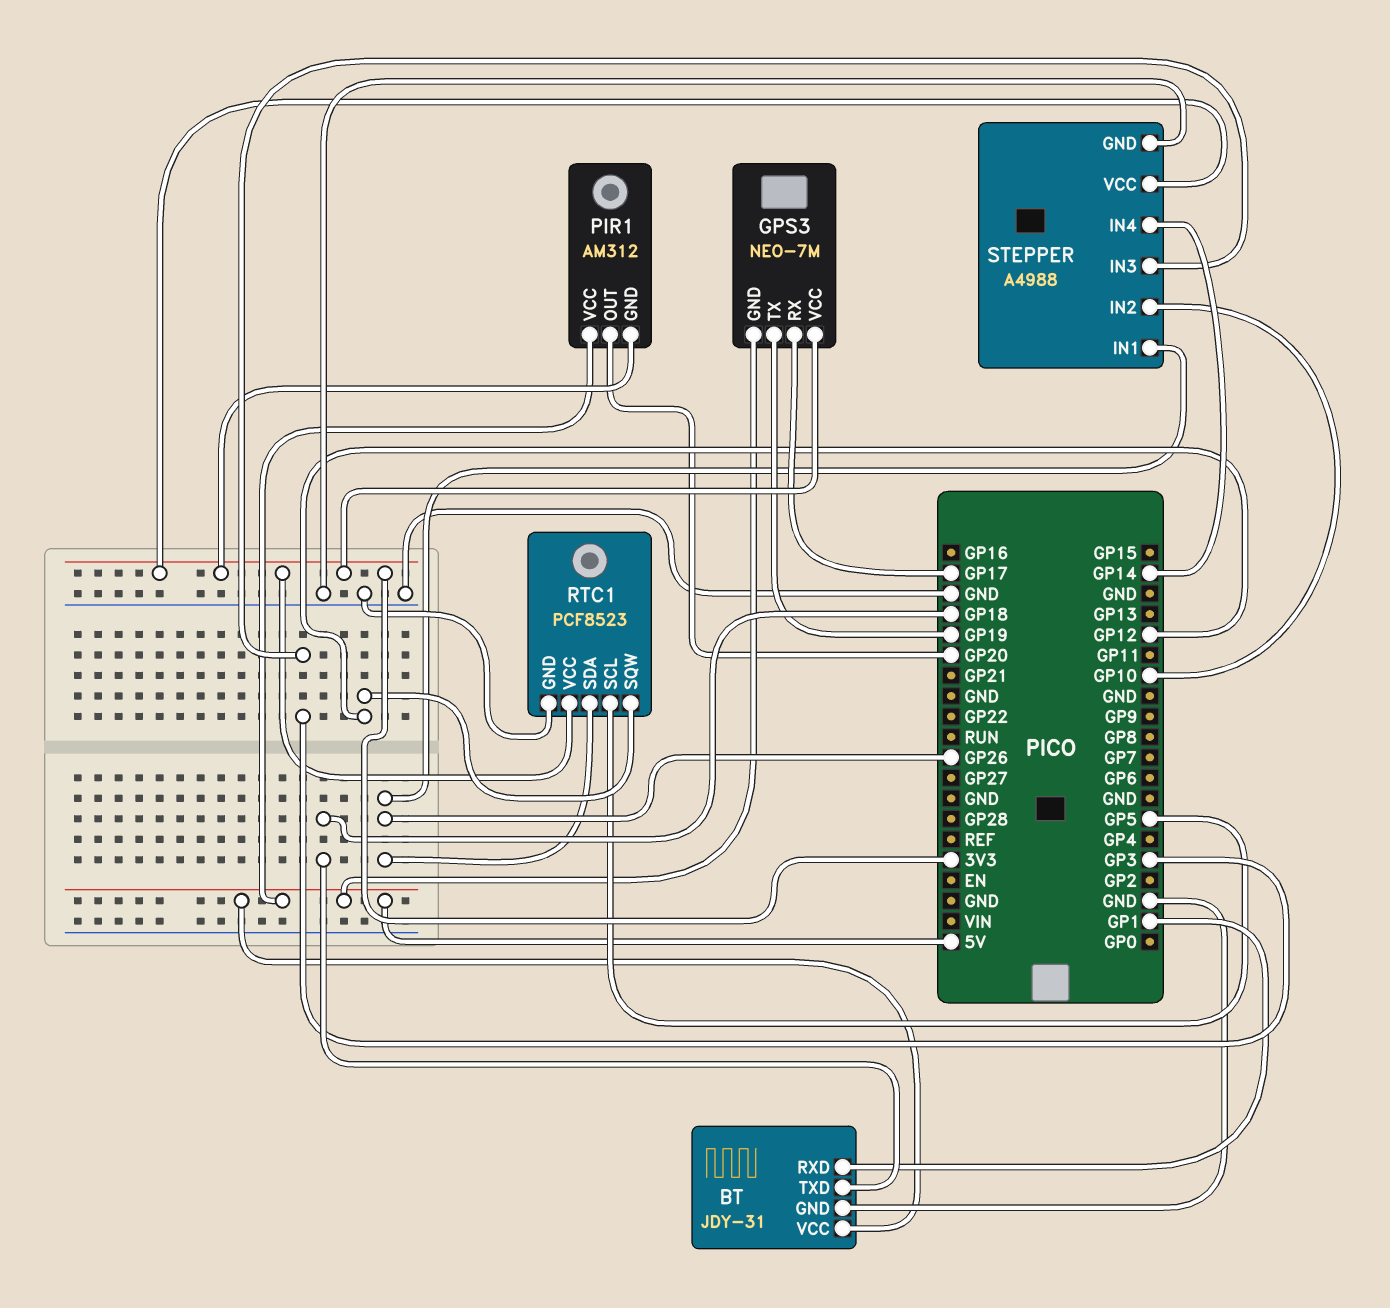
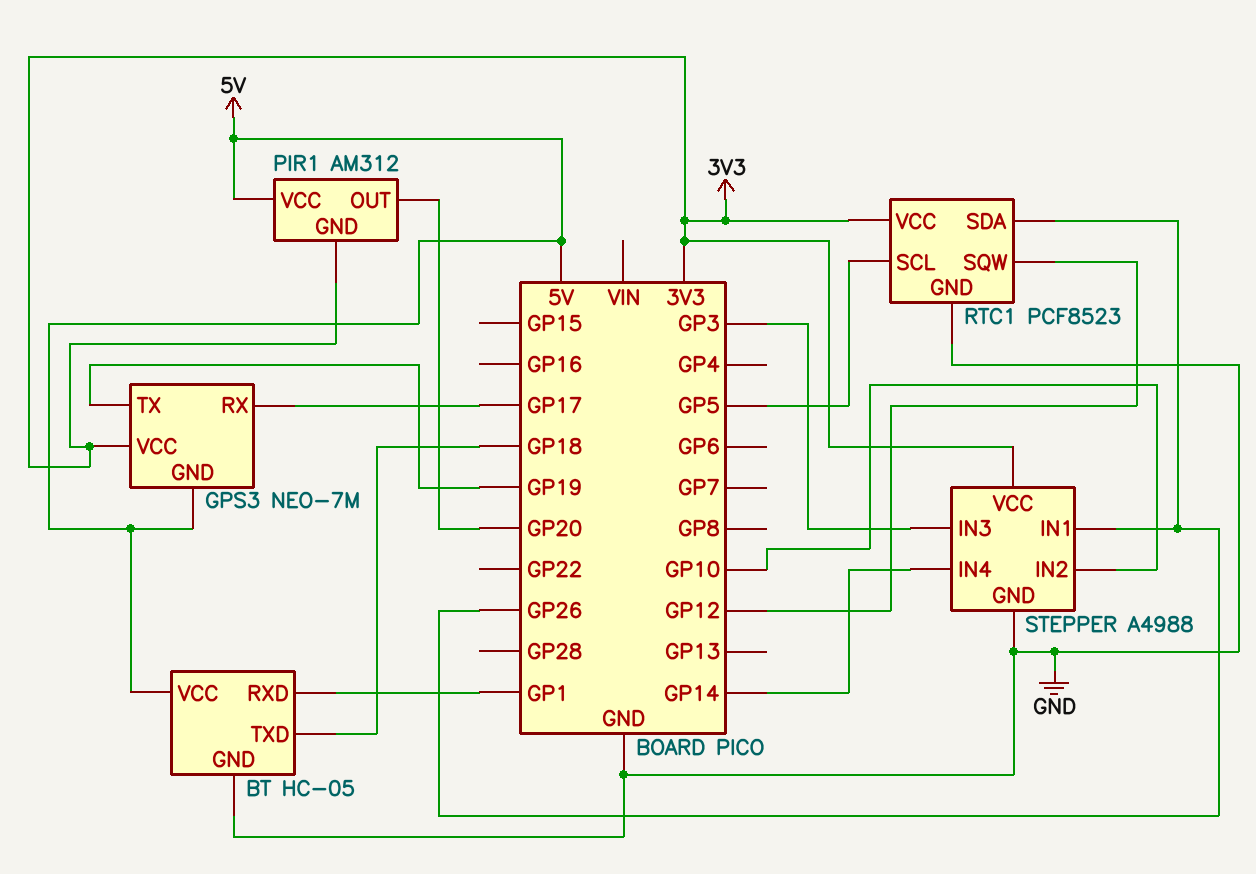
BT: JDY-31 -> HC-05

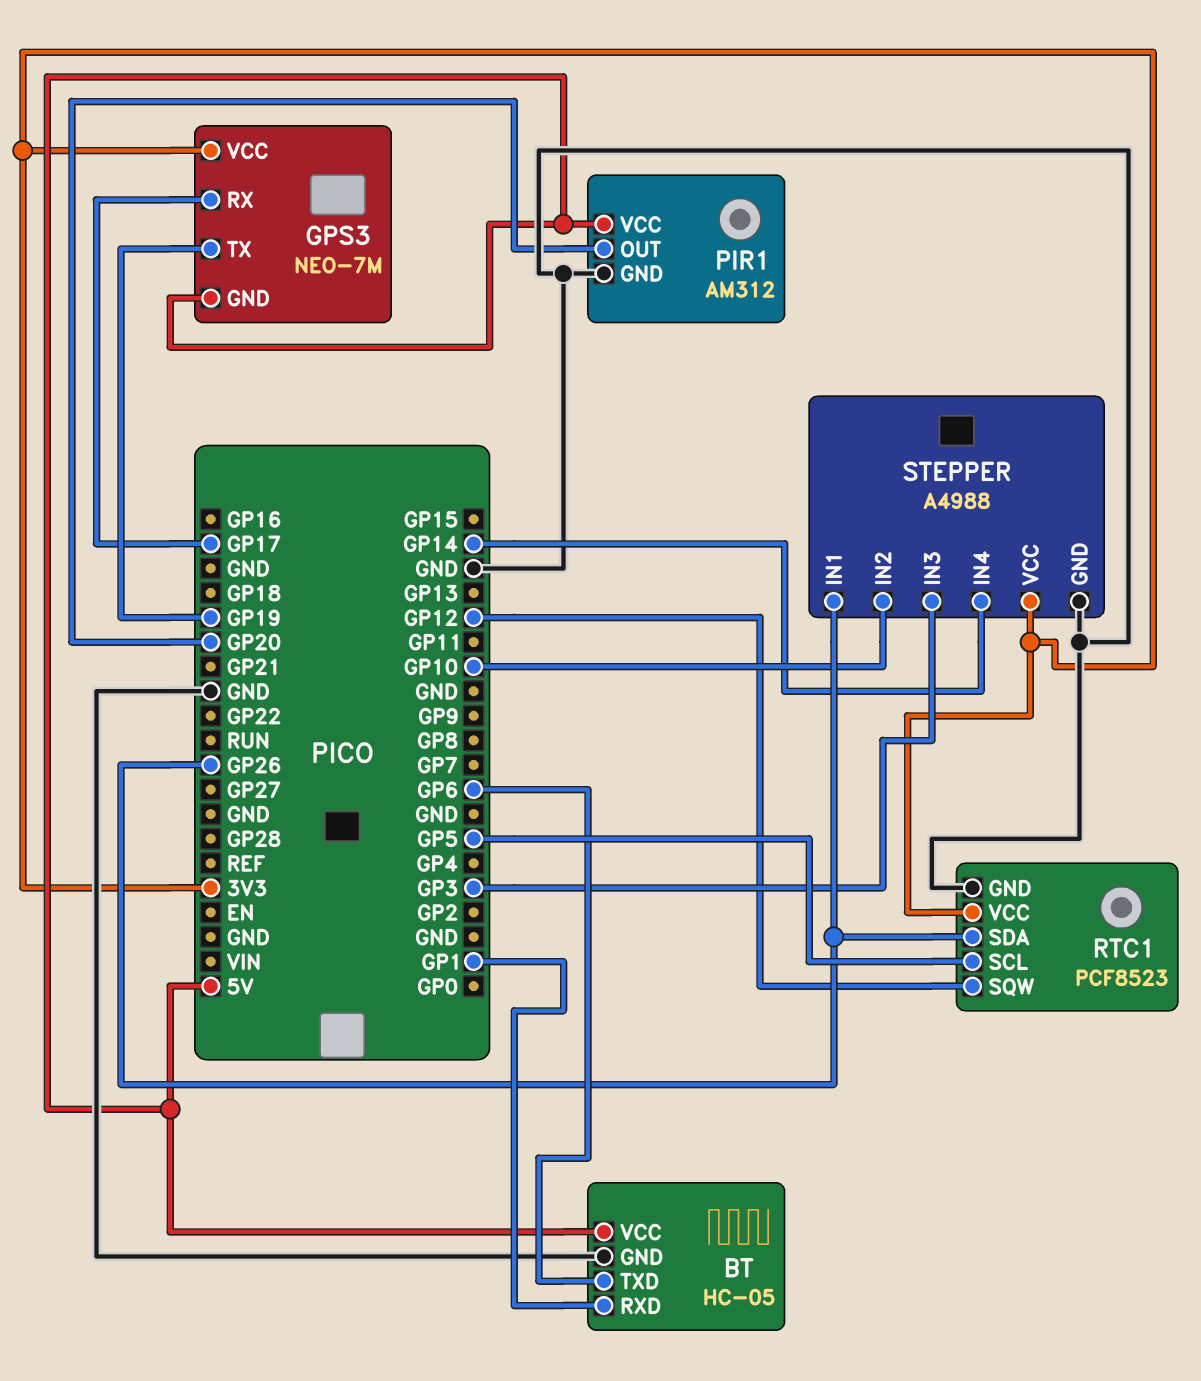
BT pin TXD: GP18 -> GP6
PIR1 pin GND: 3V3 -> GND

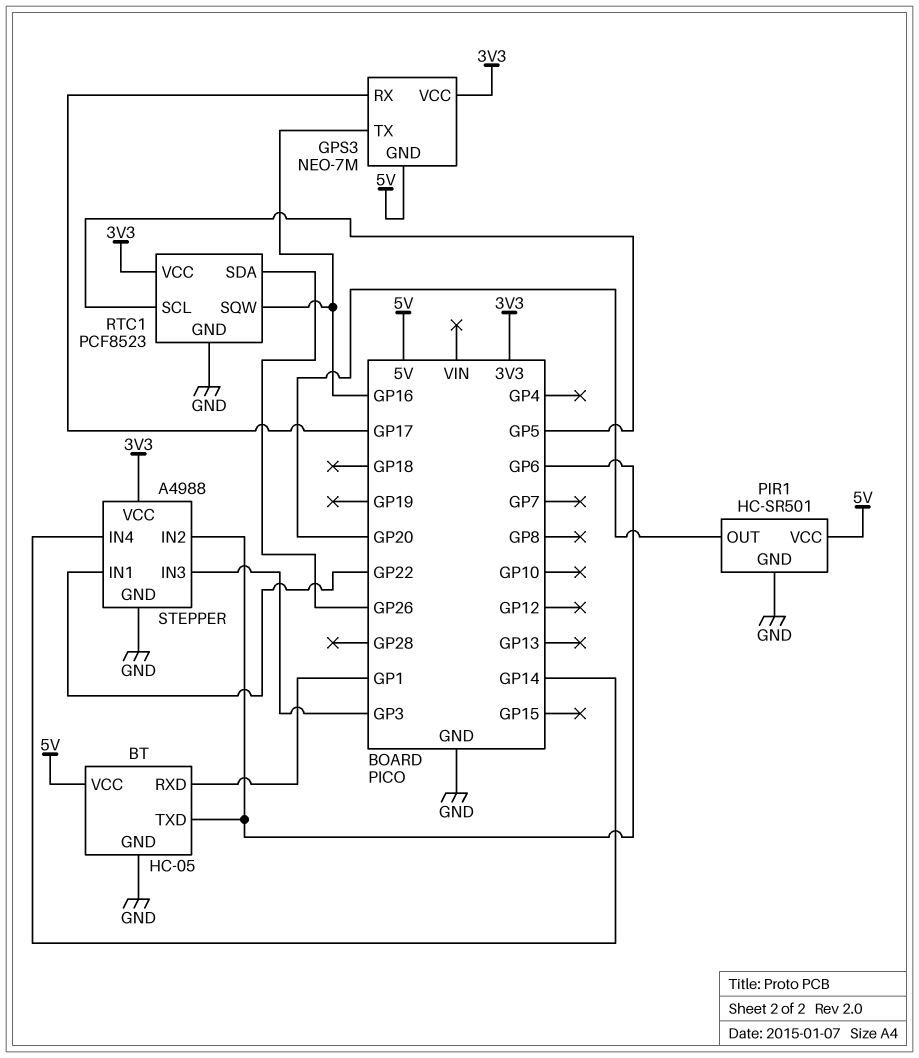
GPS3 pin TX: GP19 -> GP16
PIR1: AM312 -> HC-SR501
RTC1 pin SQW: GP12 -> GP16
STEPPER pin IN1: GP26 -> GP22
STEPPER pin IN2: GP10 -> GP6

